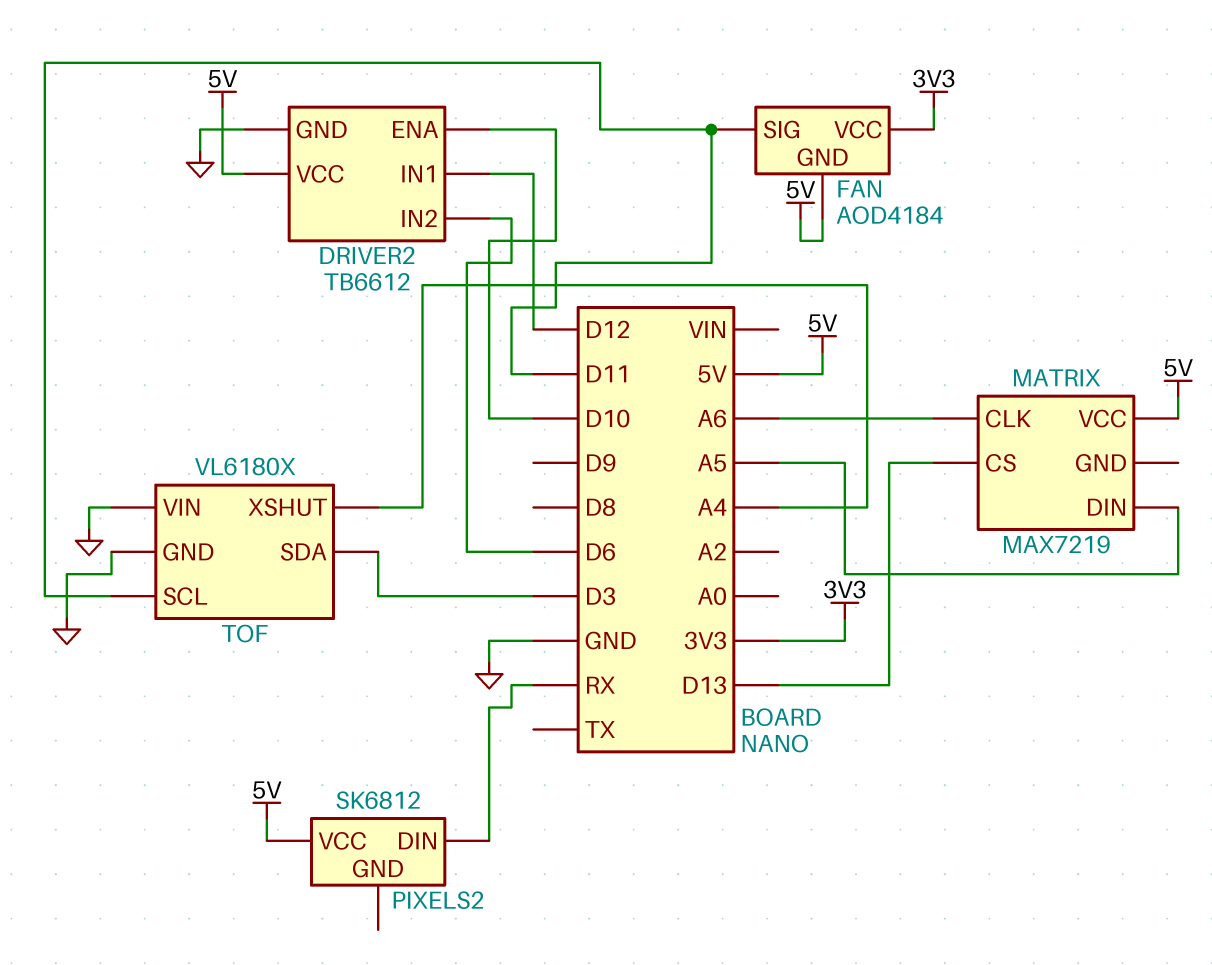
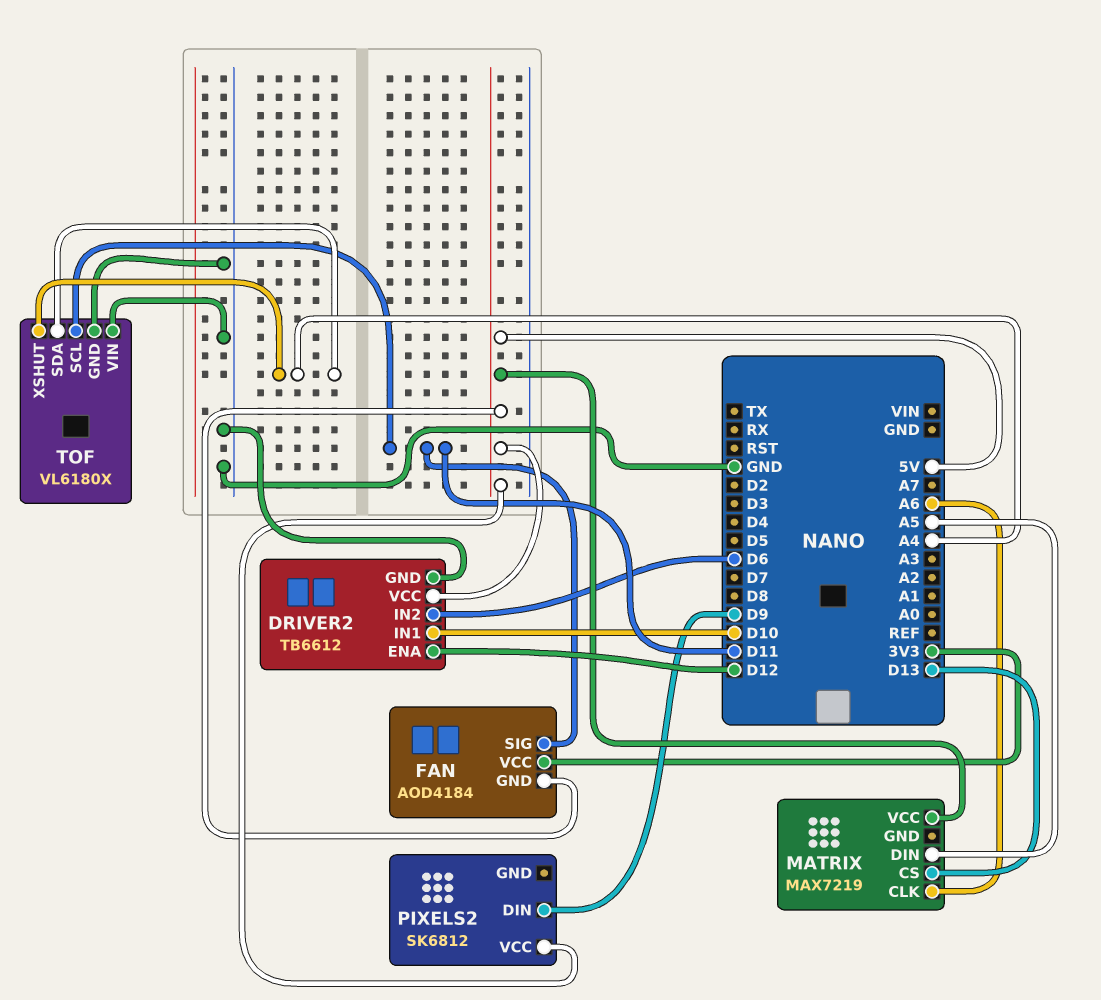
DRIVER2 pin ENA: D10 -> D12
DRIVER2 pin IN1: D12 -> D10
PIXELS2 pin DIN: RX -> D9
TOF pin SDA: D3 -> A4

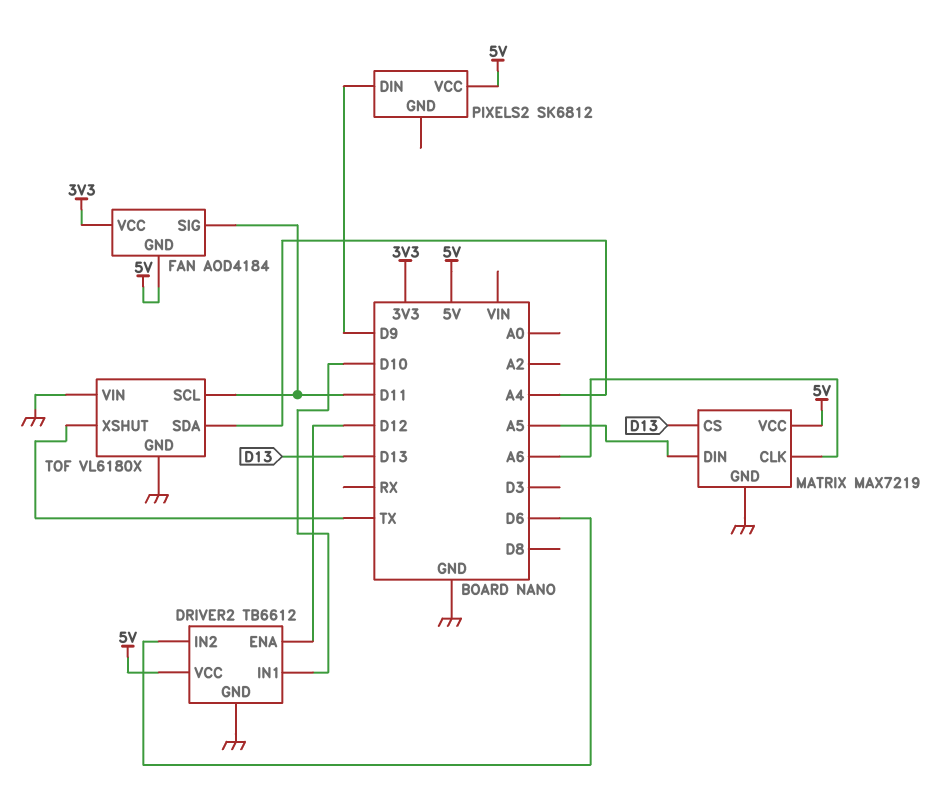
MATRIX pin GND: none -> GND
TOF pin XSHUT: A4 -> TX

